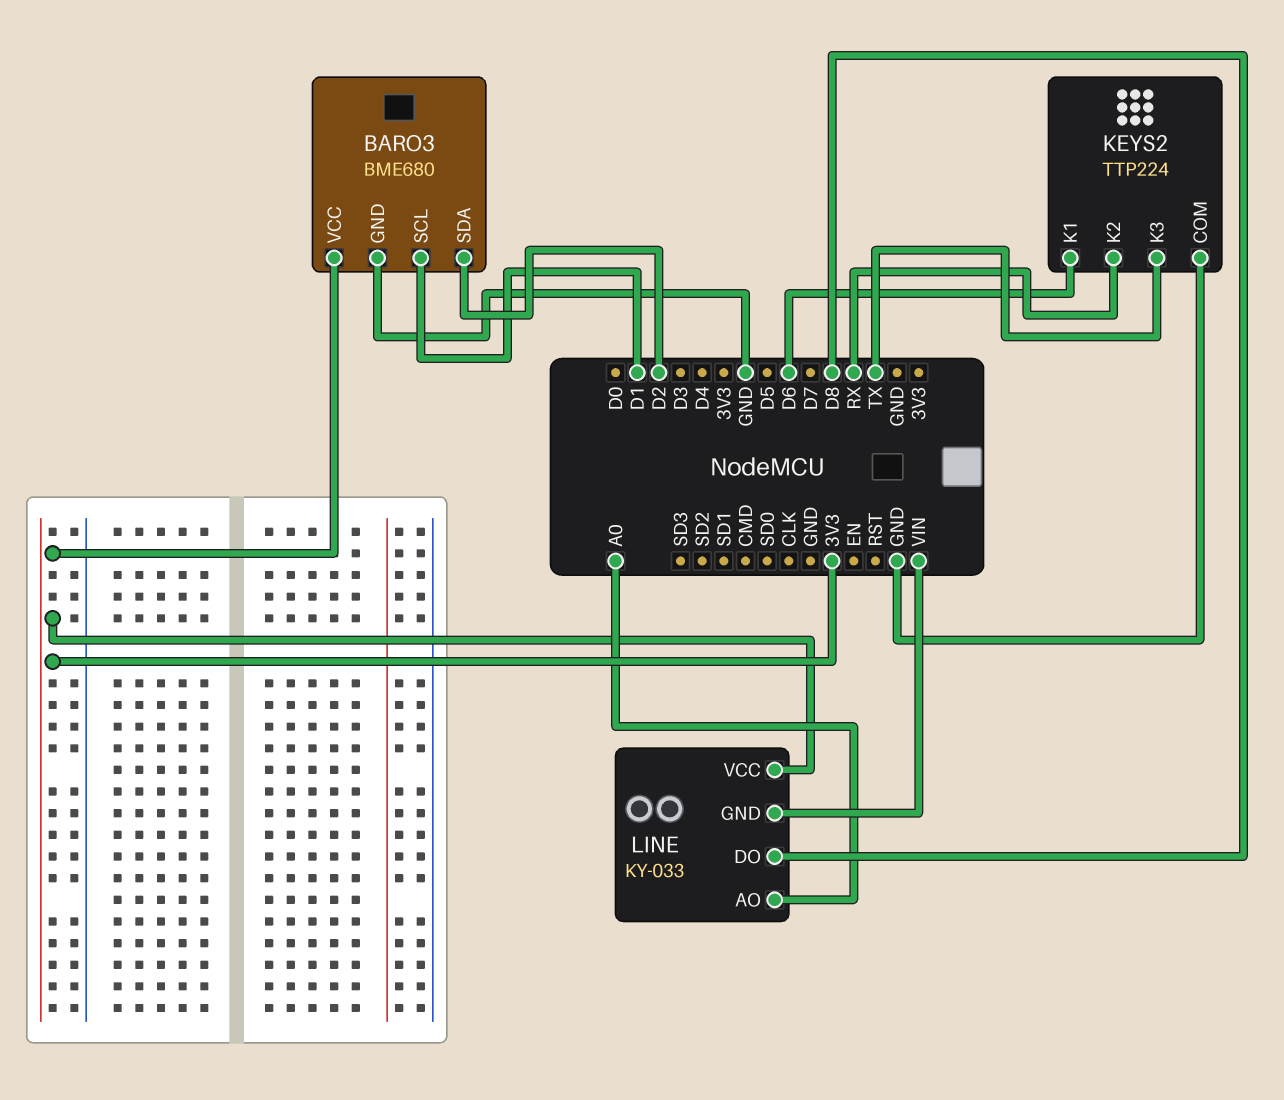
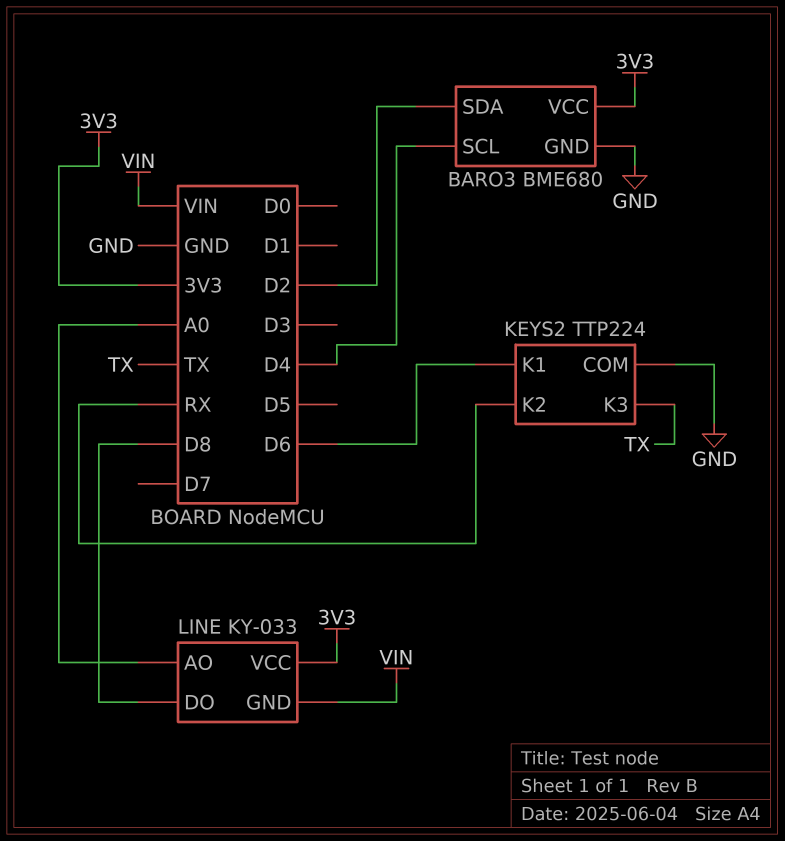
BARO3 pin SCL: D1 -> D4

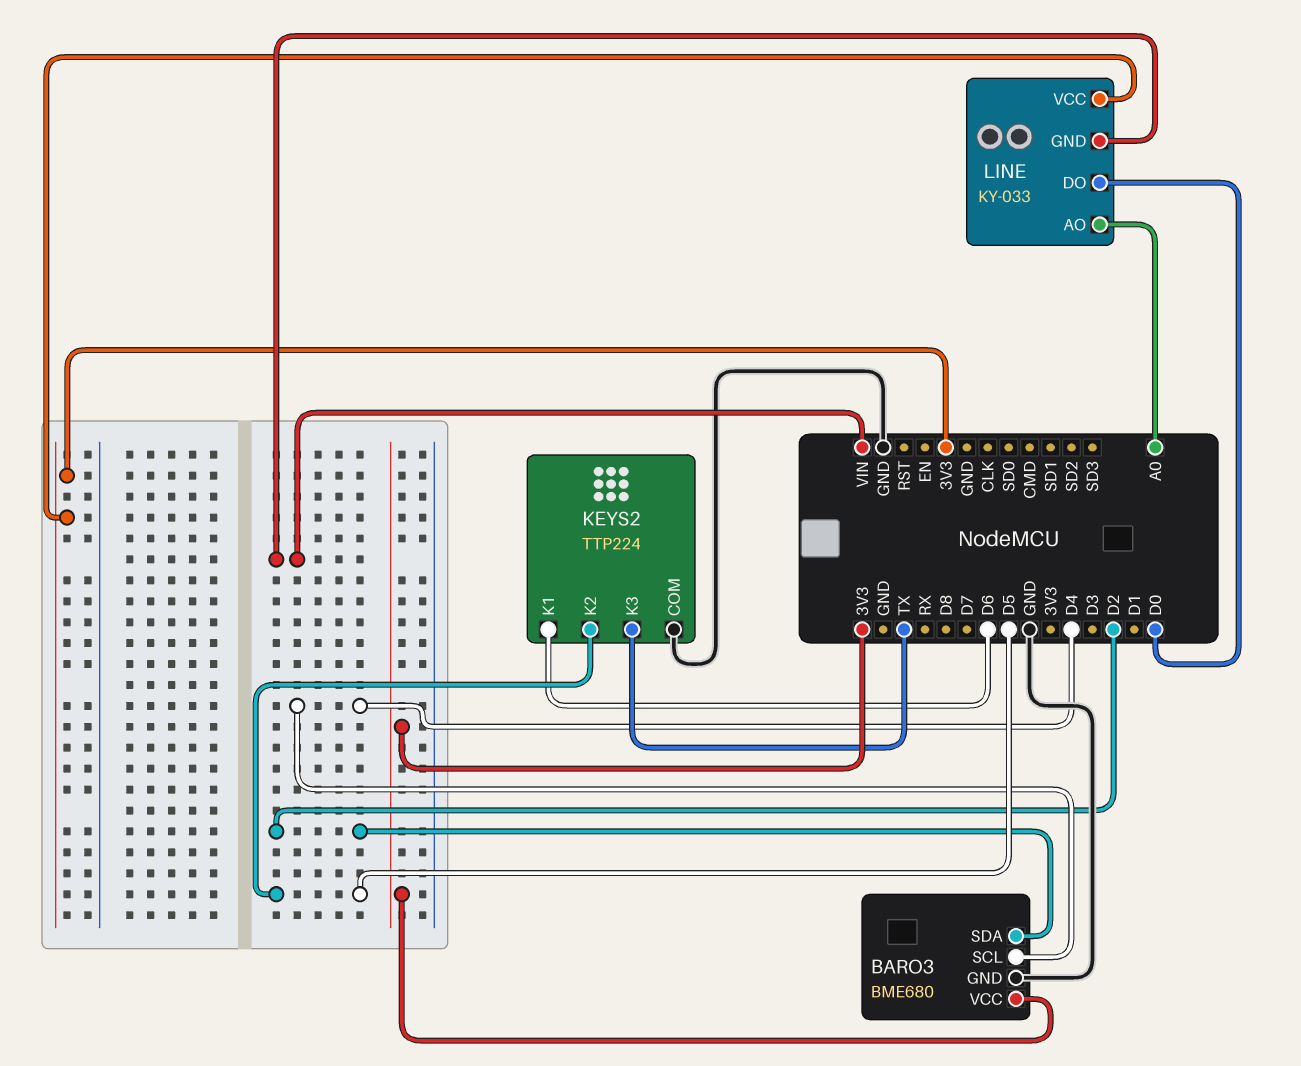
KEYS2 pin K2: RX -> D5
LINE pin DO: D8 -> D0

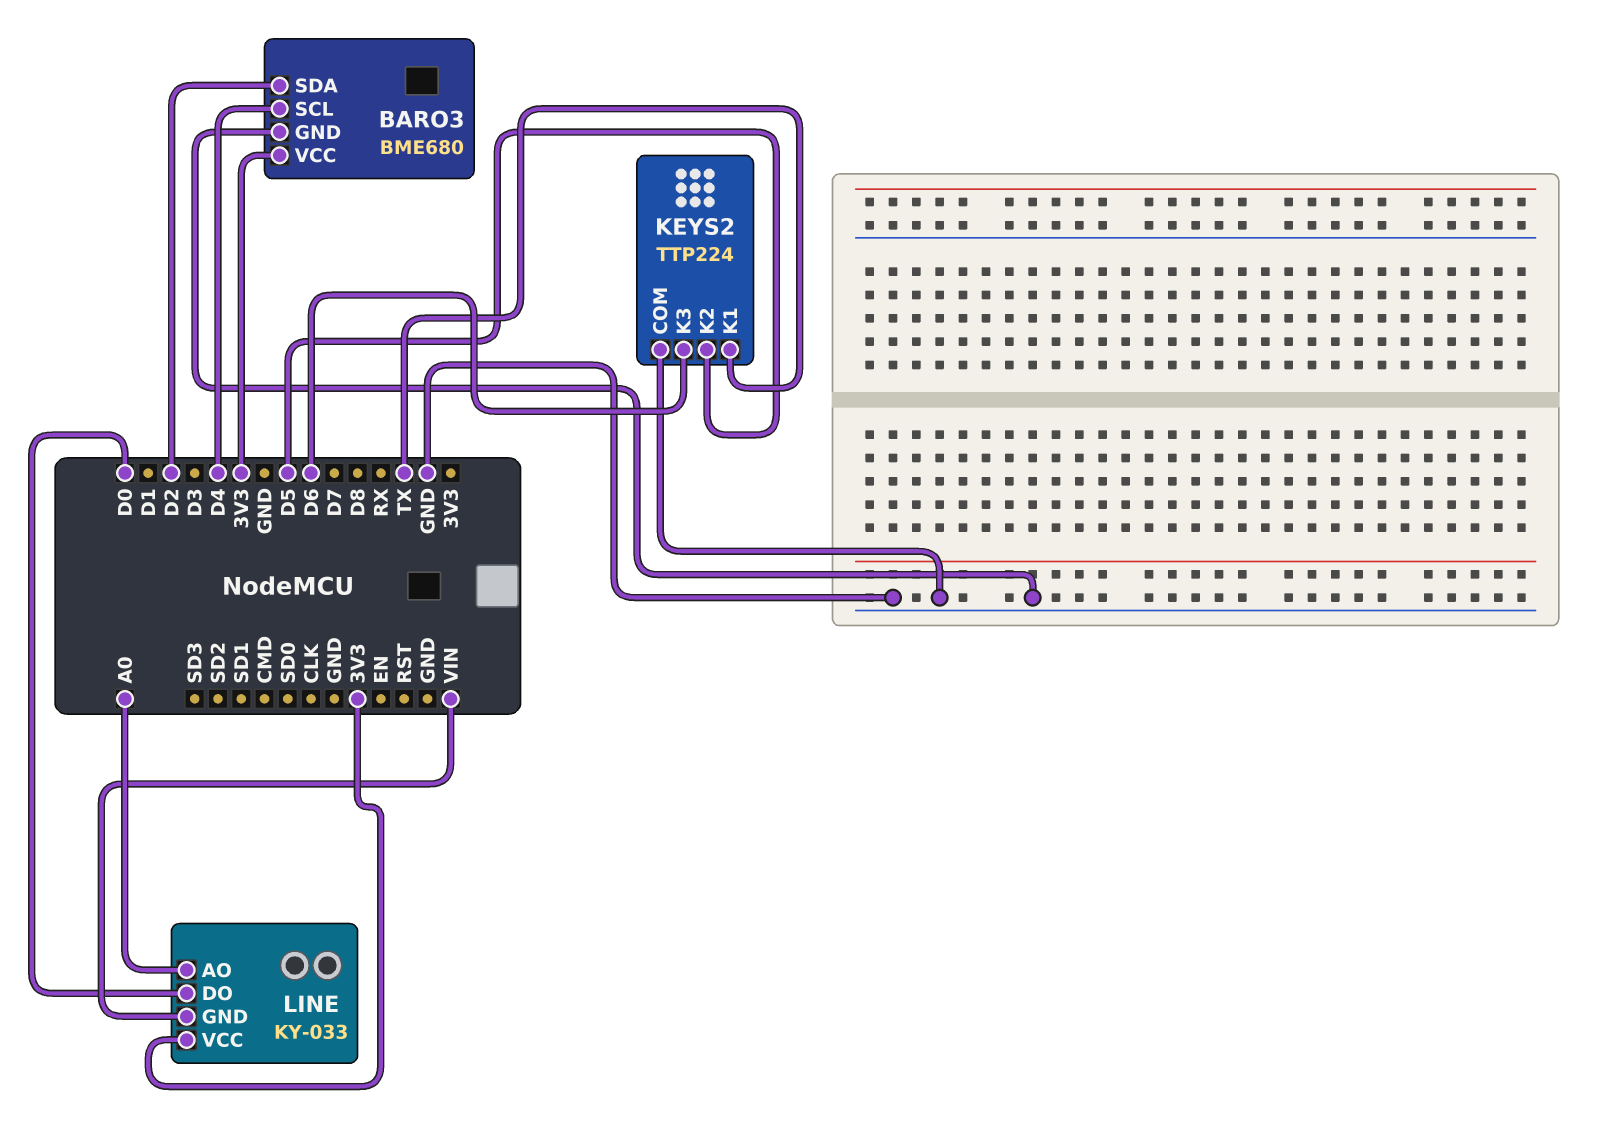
KEYS2 pin K1: D6 -> TX
KEYS2 pin K3: TX -> D6

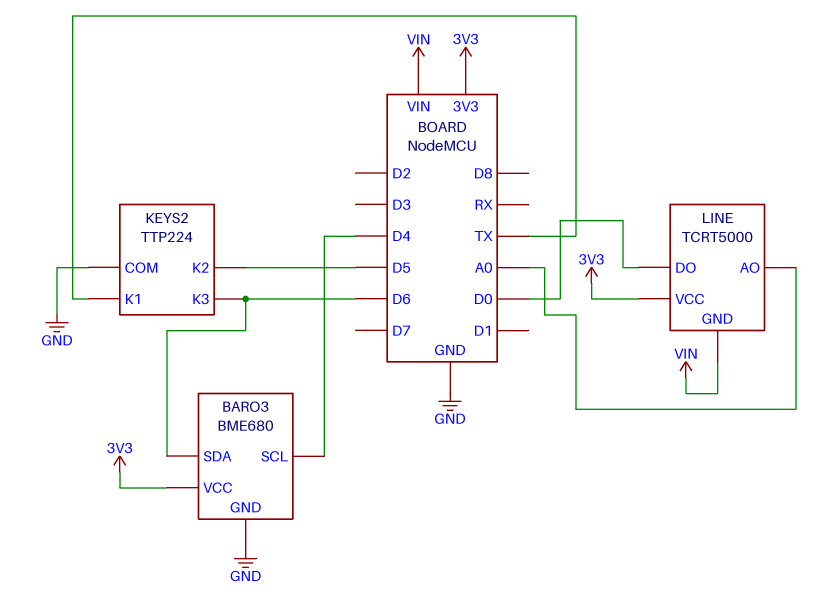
BARO3 pin SDA: D2 -> D6
LINE: KY-033 -> TCRT5000

